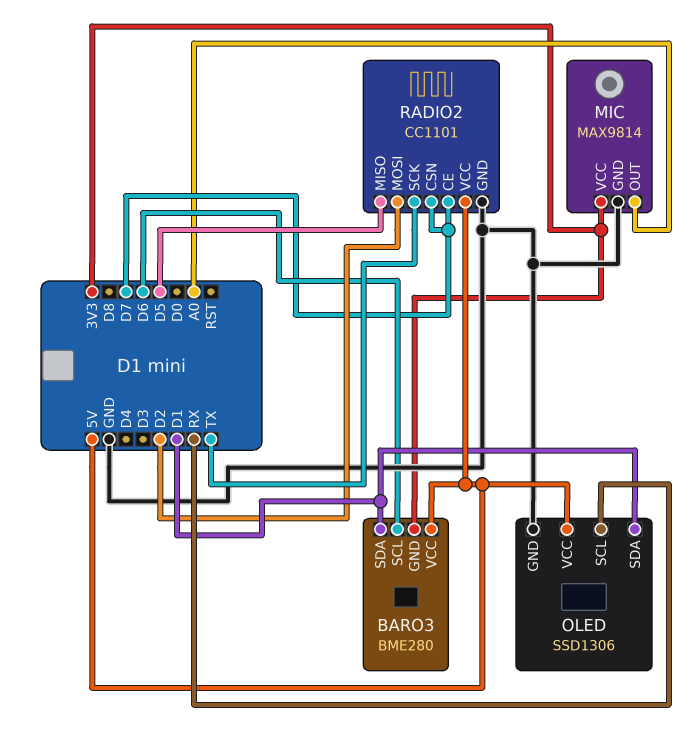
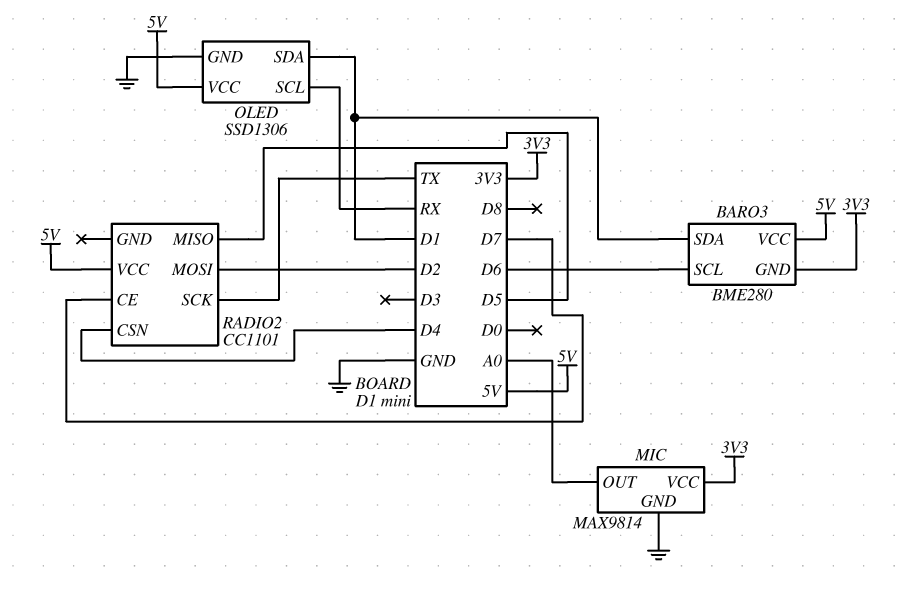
RADIO2 pin CSN: D7 -> D4
RADIO2 pin GND: GND -> none

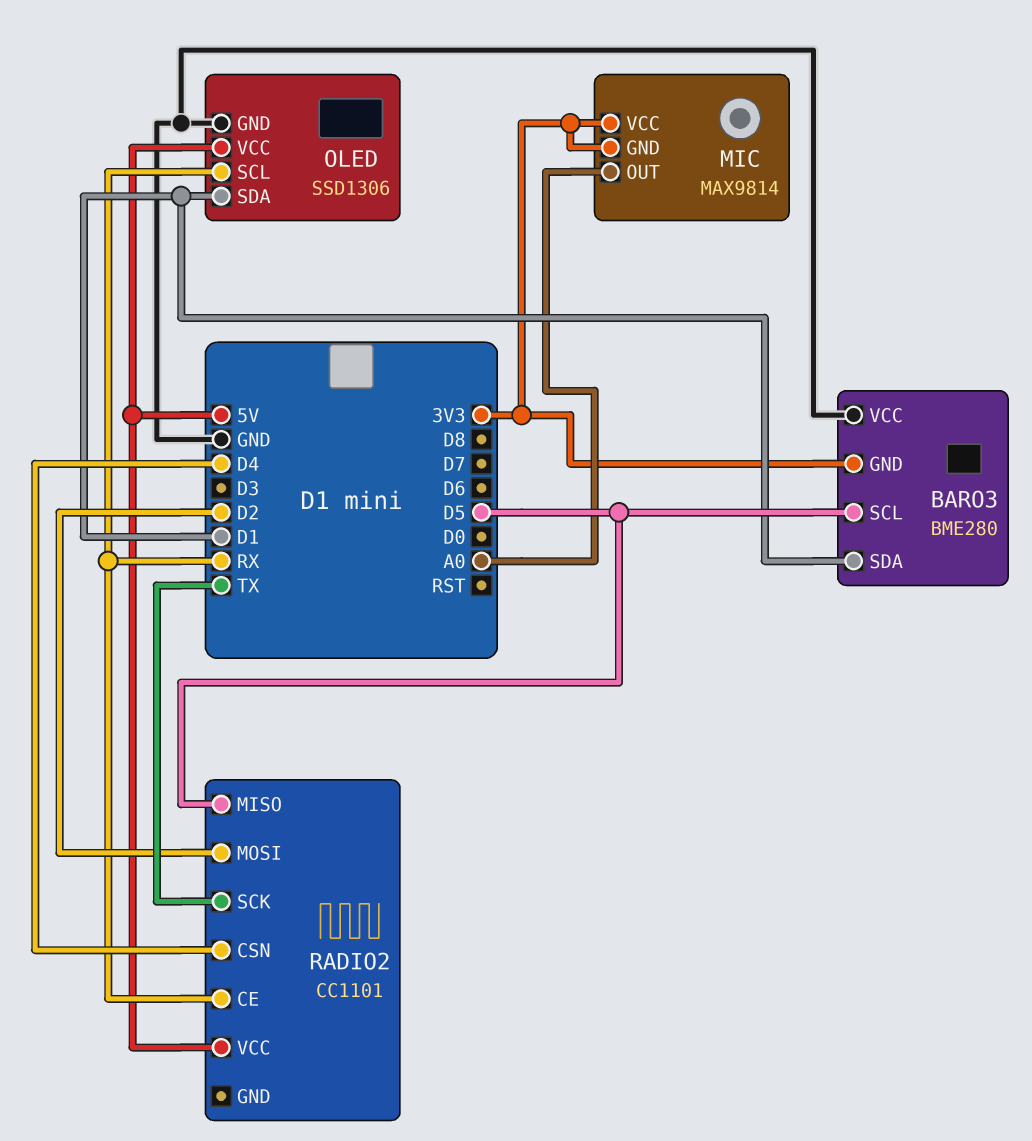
BARO3 pin SCL: D6 -> D5
BARO3 pin VCC: 5V -> GND
MIC pin GND: GND -> 3V3
RADIO2 pin CE: D7 -> RX

